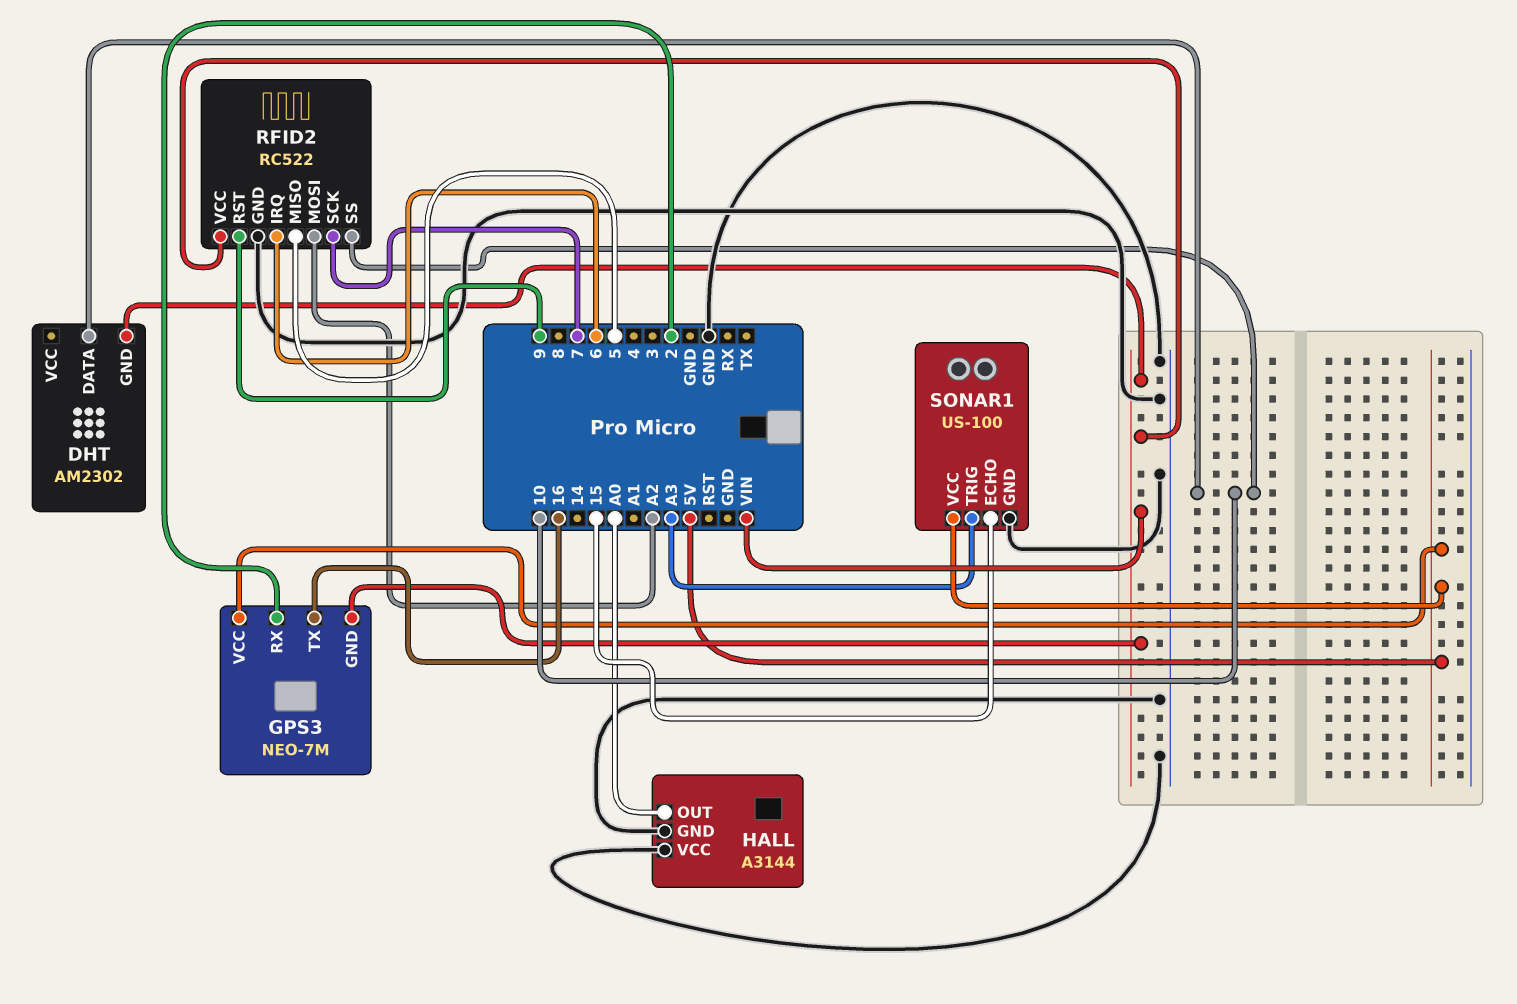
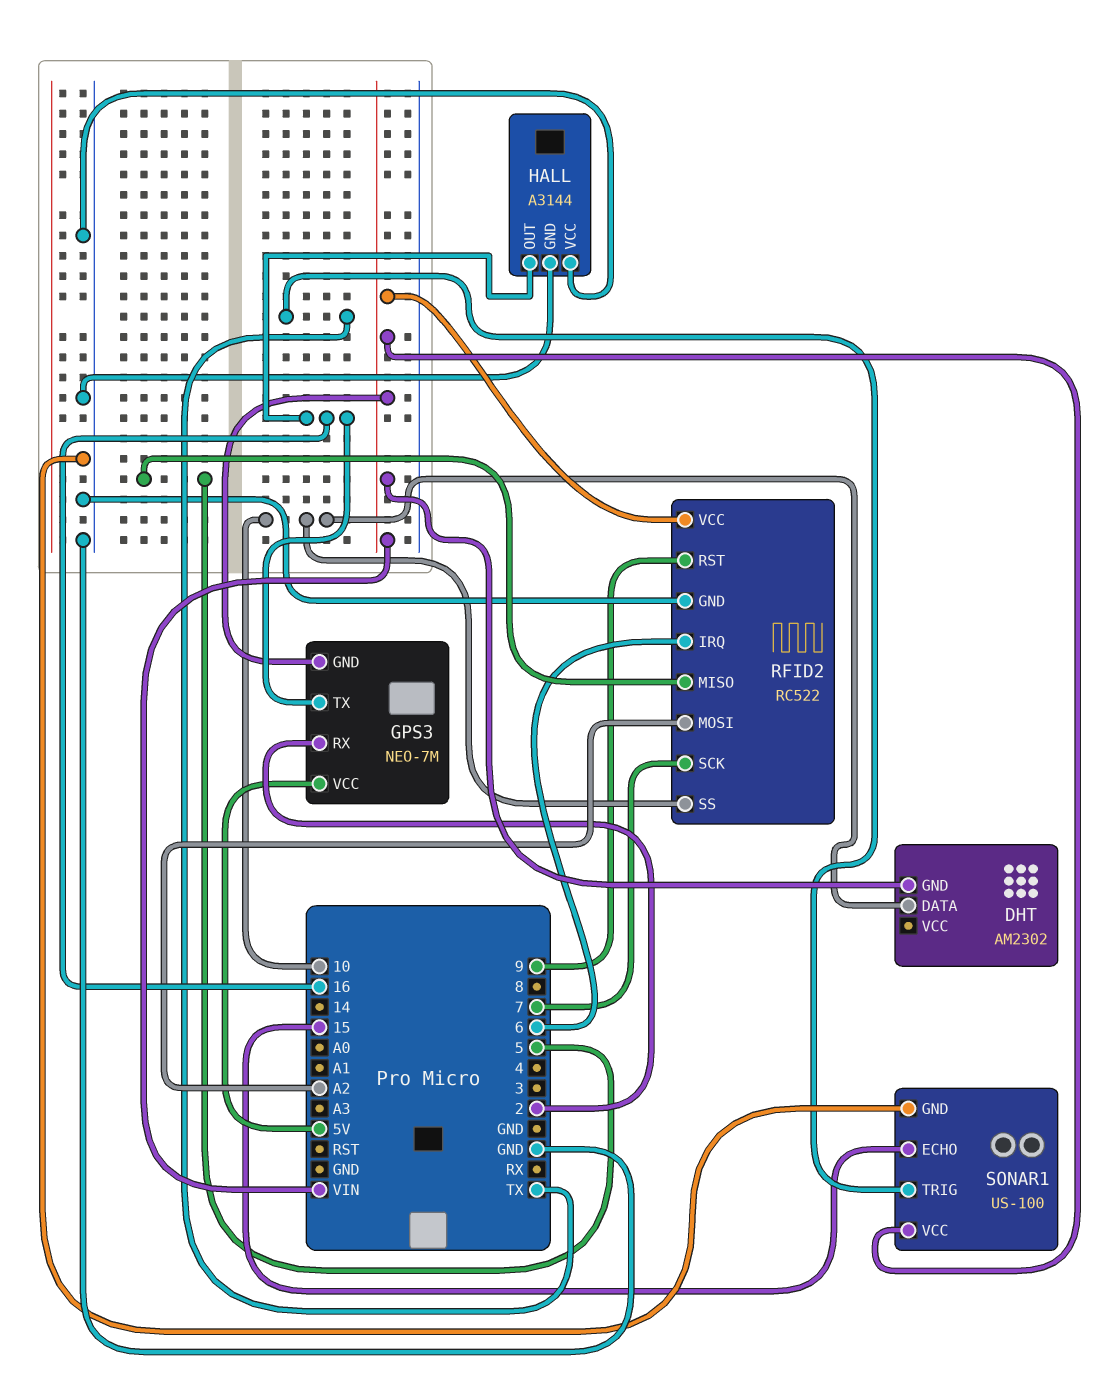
HALL pin OUT: A0 -> 16
SONAR1 pin TRIG: A3 -> TX
SONAR1 pin VCC: 5V -> VIN

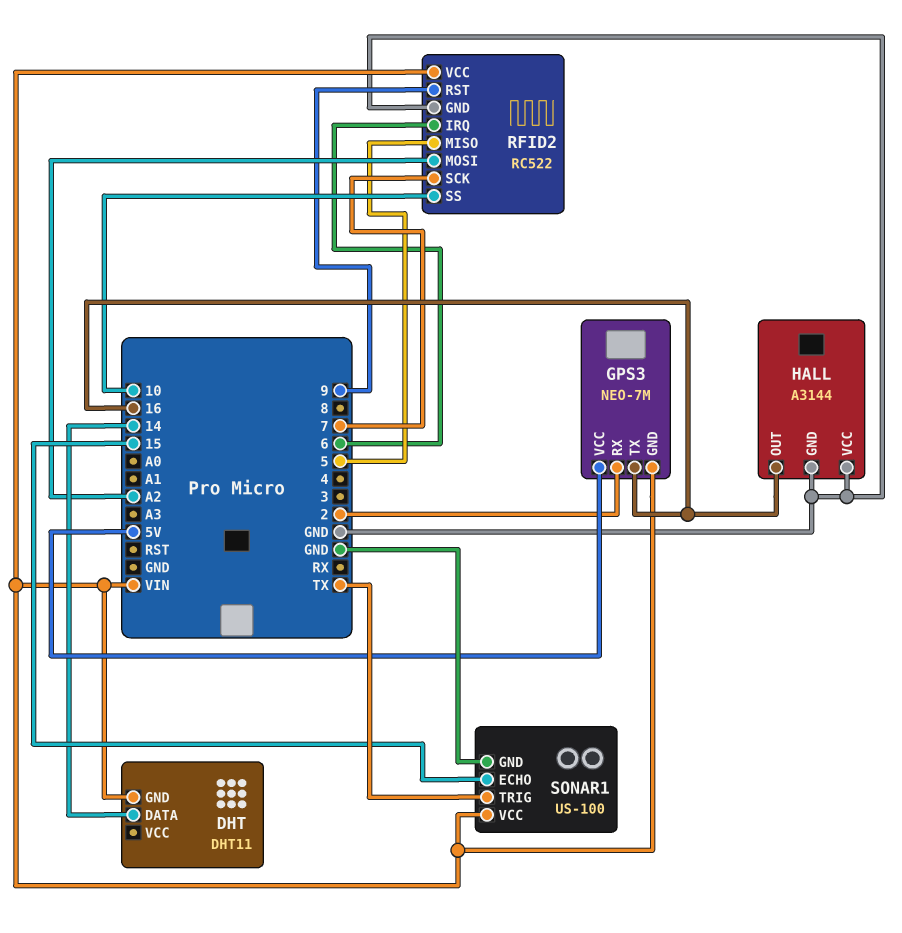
DHT: AM2302 -> DHT11
DHT pin DATA: 10 -> 14

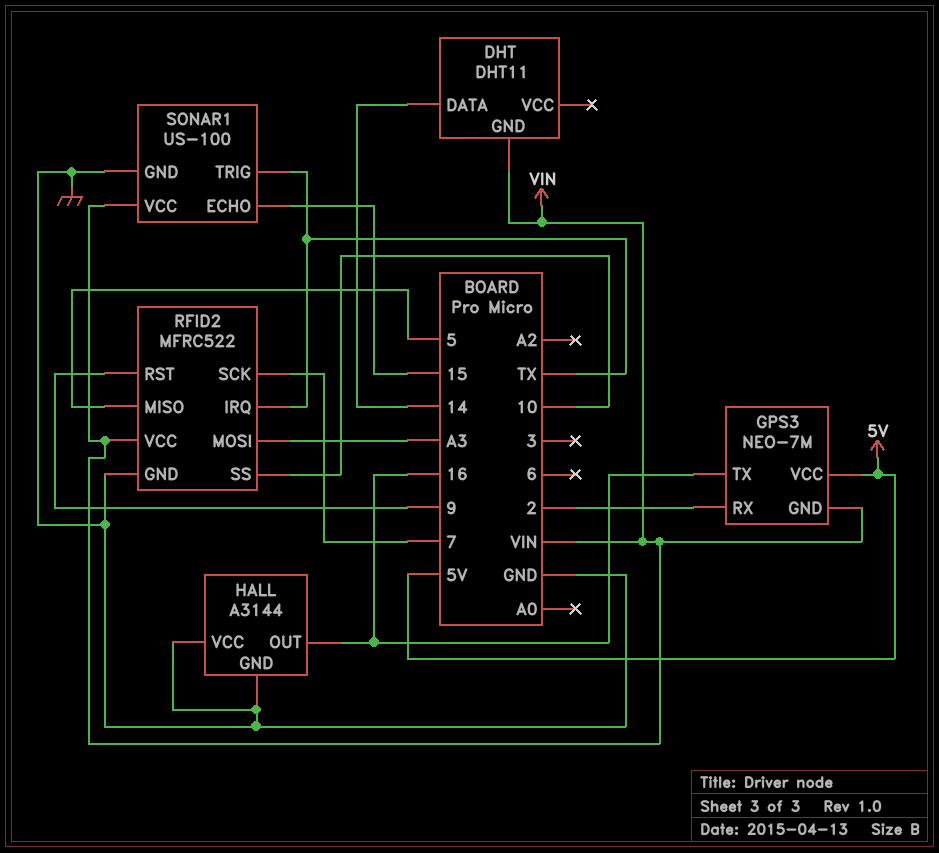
RFID2: RC522 -> MFRC522
RFID2 pin IRQ: 6 -> TX
RFID2 pin MOSI: A2 -> A3

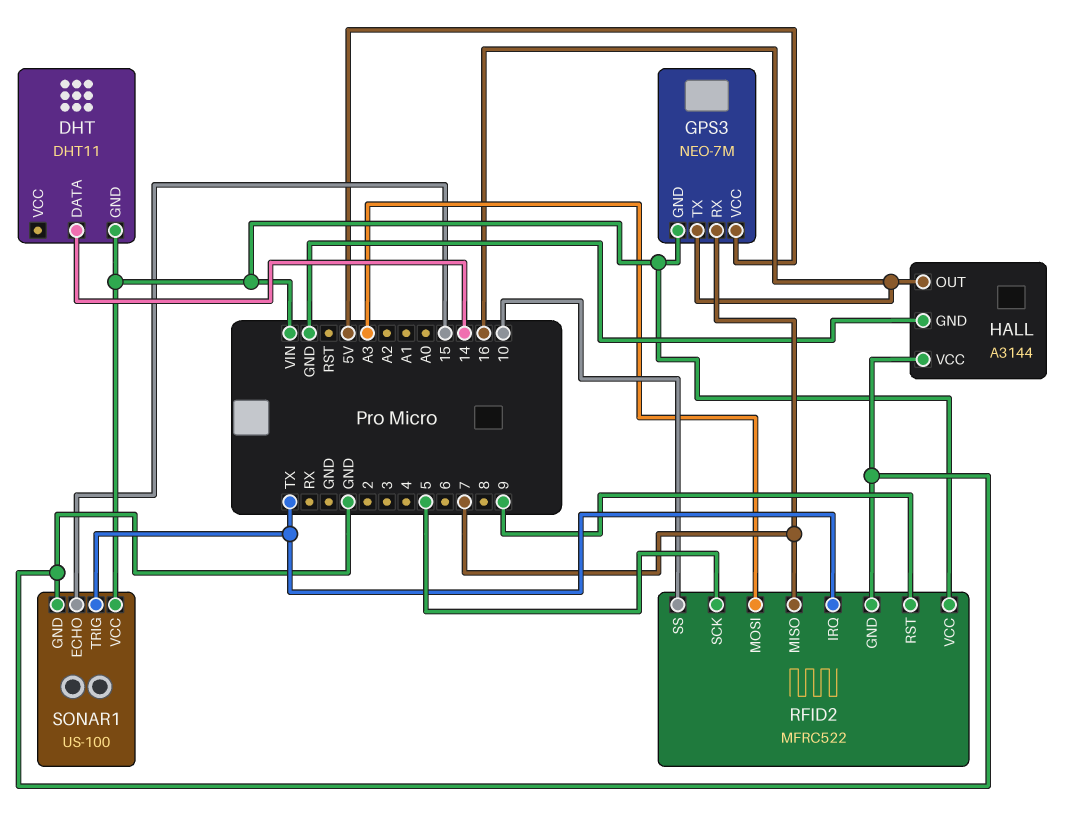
GPS3 pin RX: 2 -> 7
RFID2 pin MISO: 5 -> 7
RFID2 pin SCK: 7 -> 5

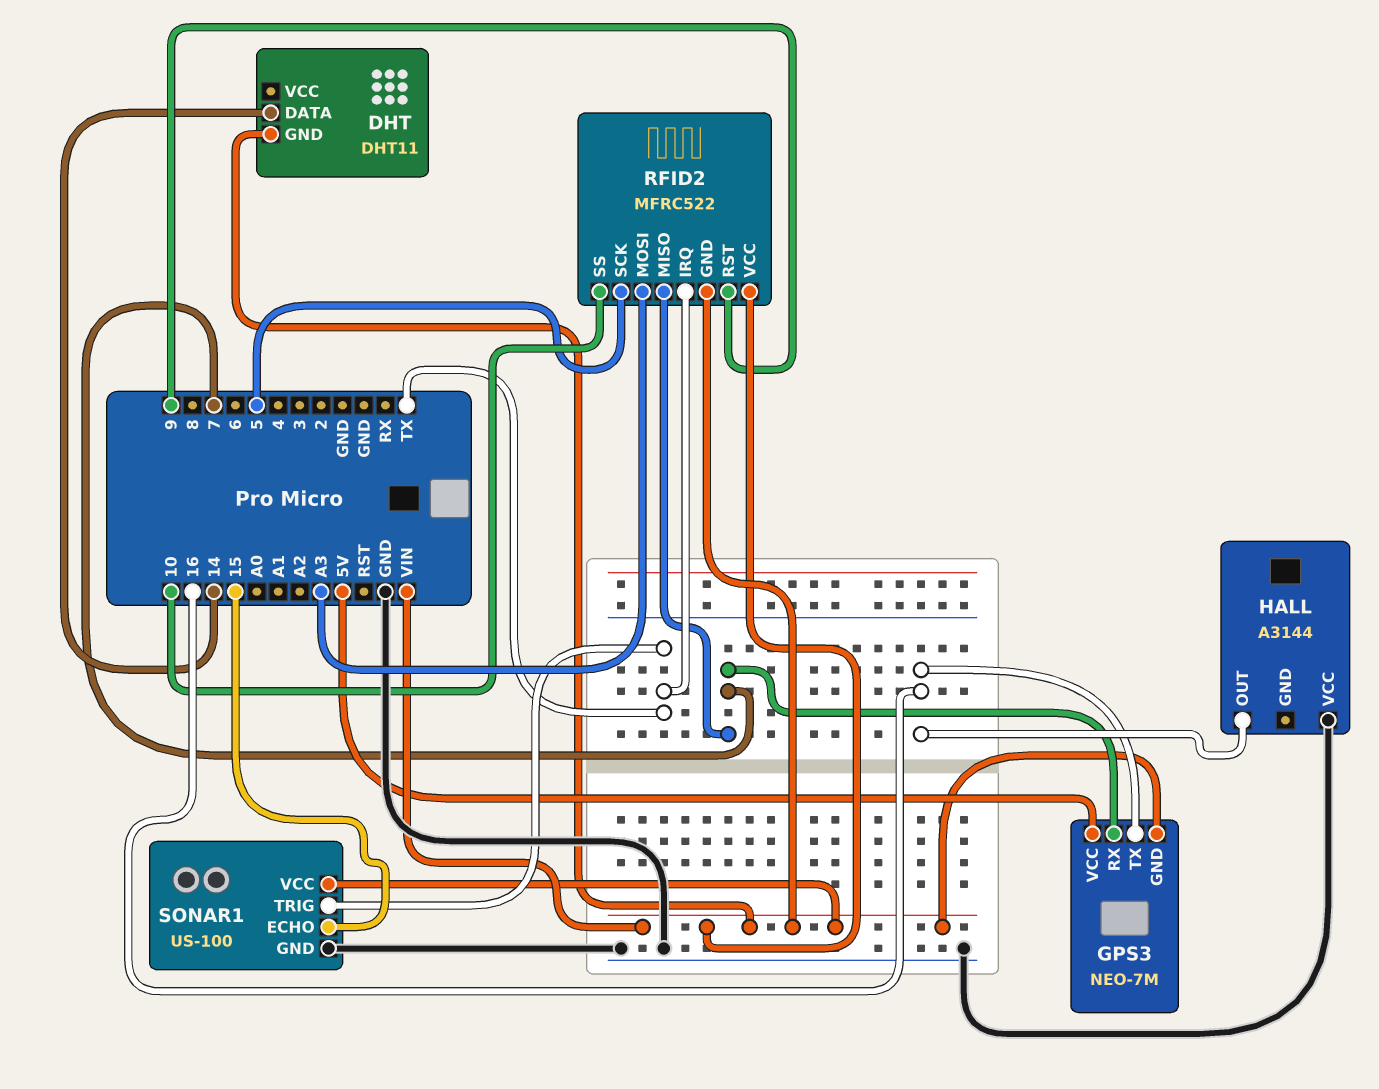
HALL pin GND: GND -> none
RFID2 pin GND: GND -> VIN

